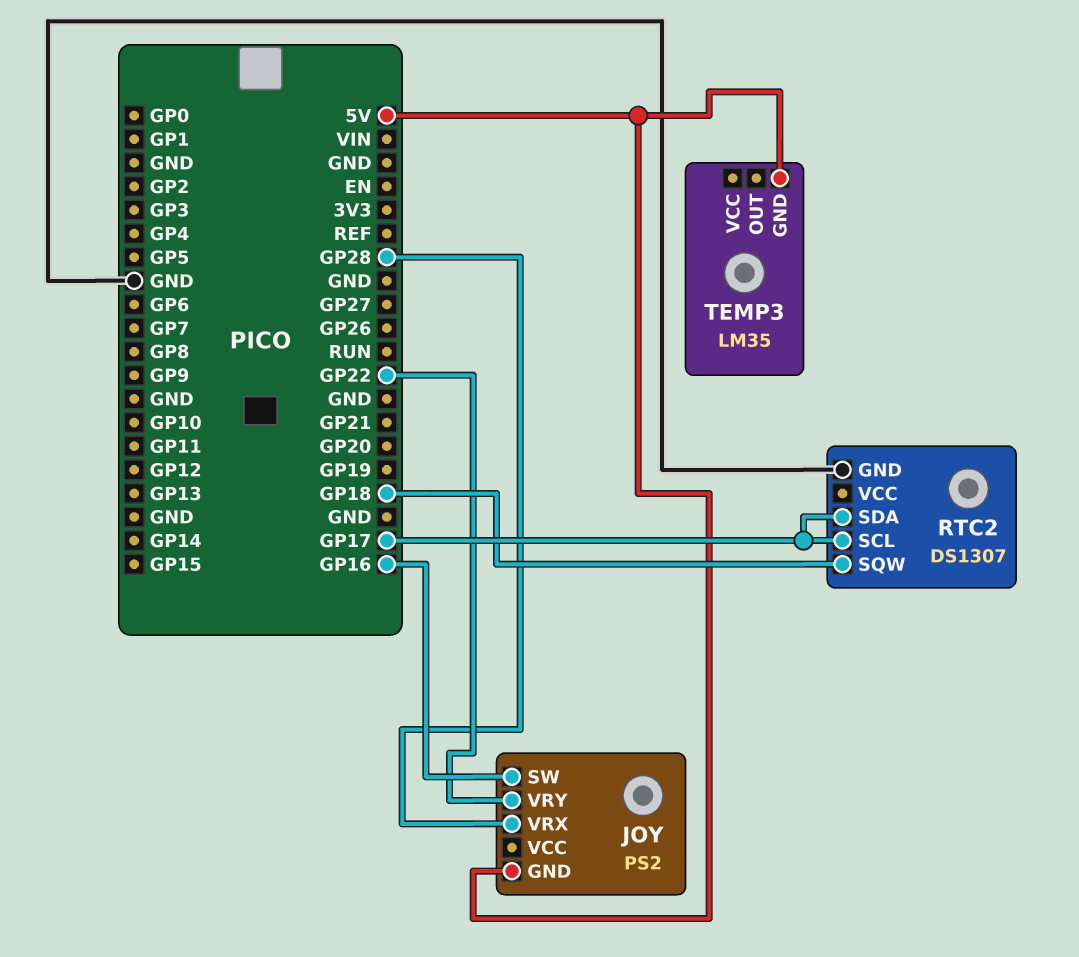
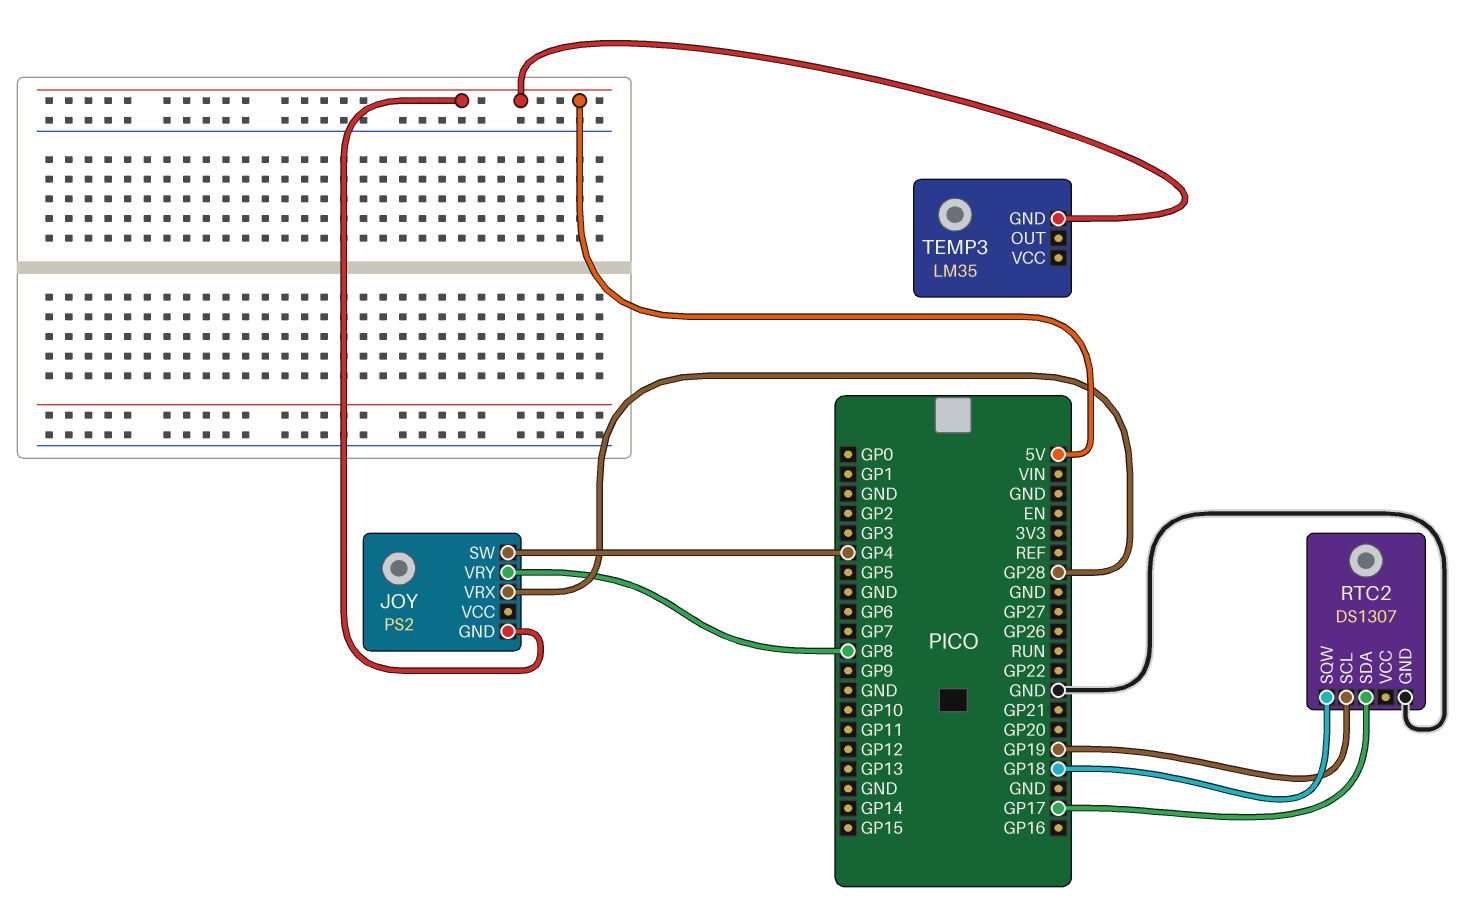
JOY pin SW: GP16 -> GP4
JOY pin VRY: GP22 -> GP8
RTC2 pin SCL: GP17 -> GP19

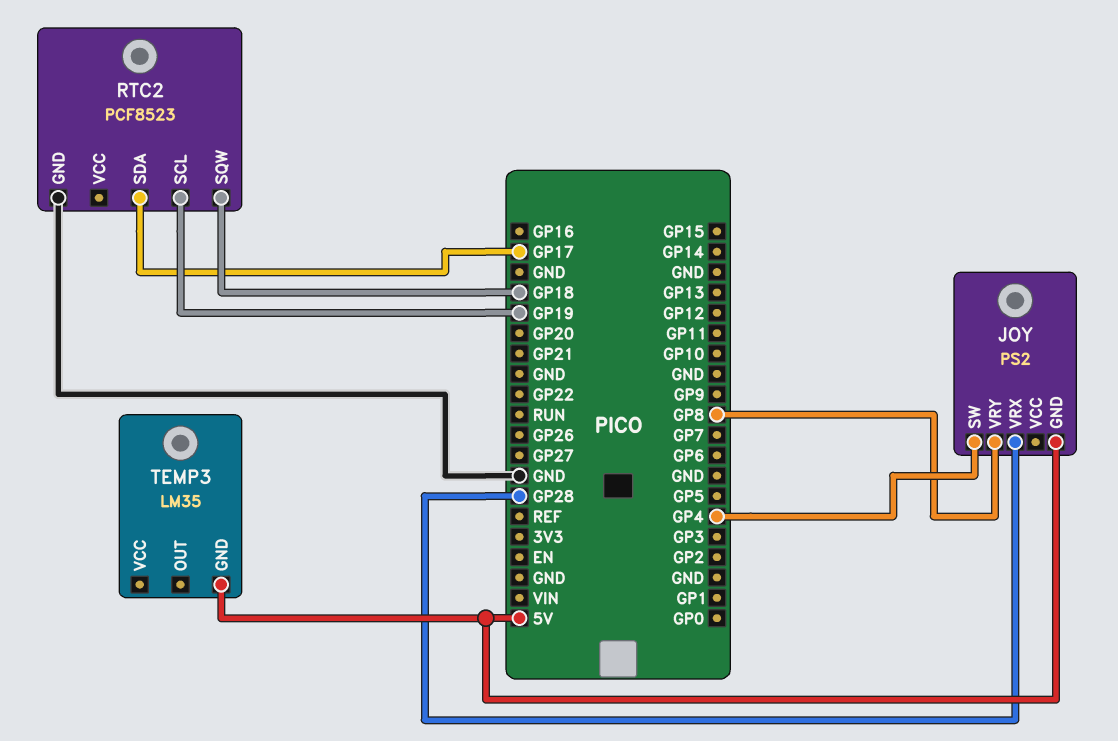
RTC2: DS1307 -> PCF8523

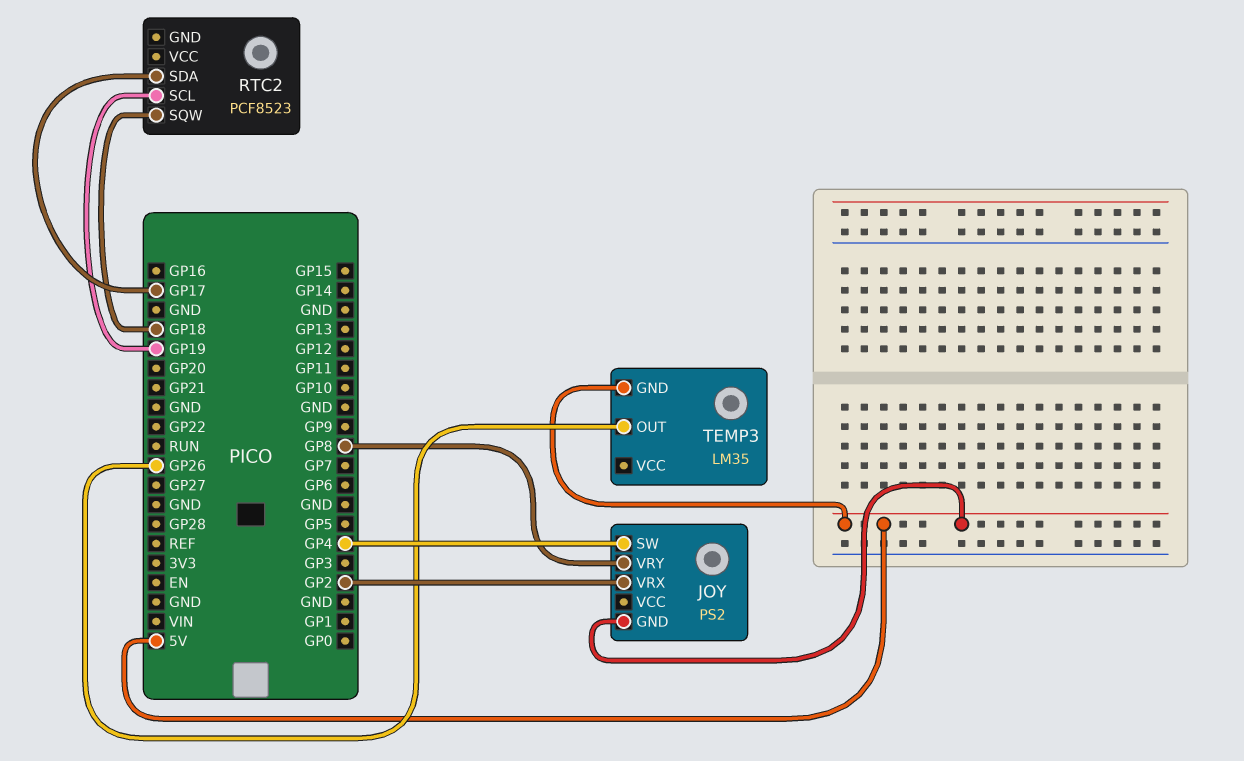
JOY pin VRX: GP28 -> GP2
RTC2 pin GND: GND -> none
TEMP3 pin OUT: none -> GP26

